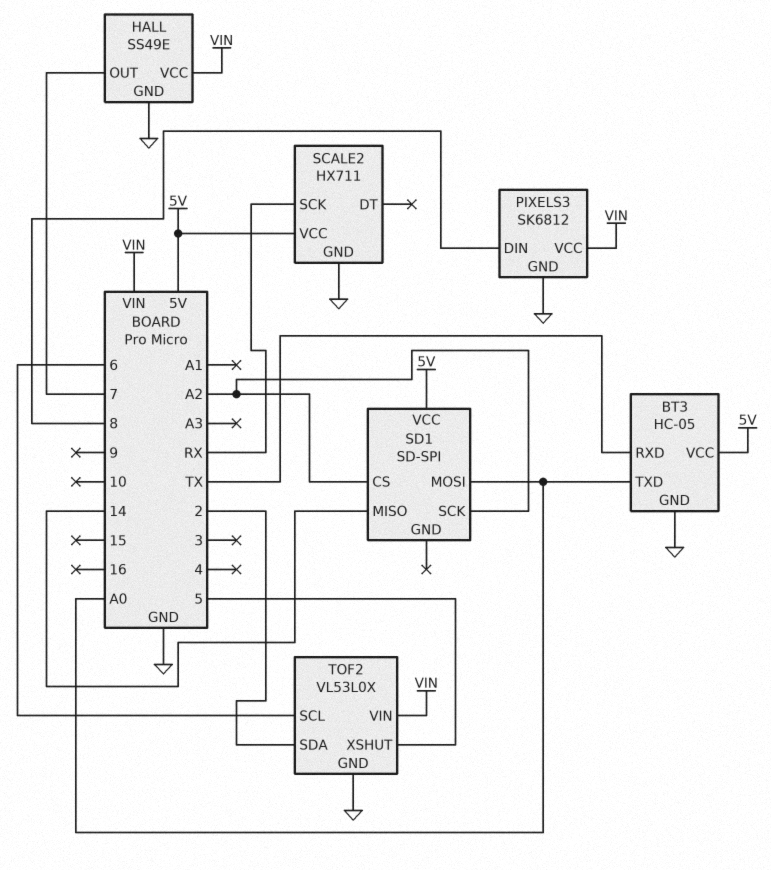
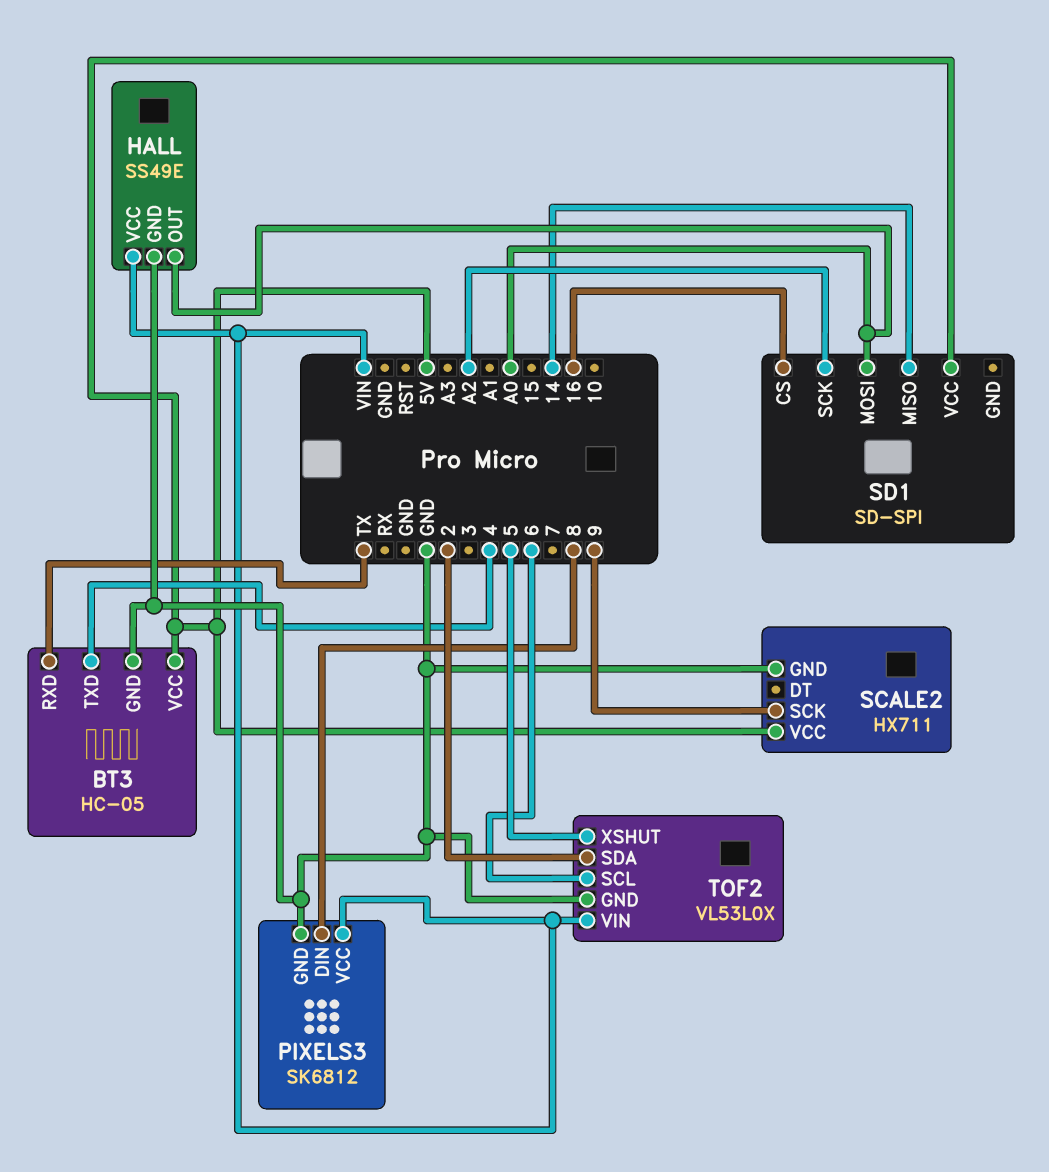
BT3 pin TXD: A0 -> 4
HALL pin OUT: 7 -> A0
SCALE2 pin SCK: RX -> 9
SD1 pin CS: A2 -> 16

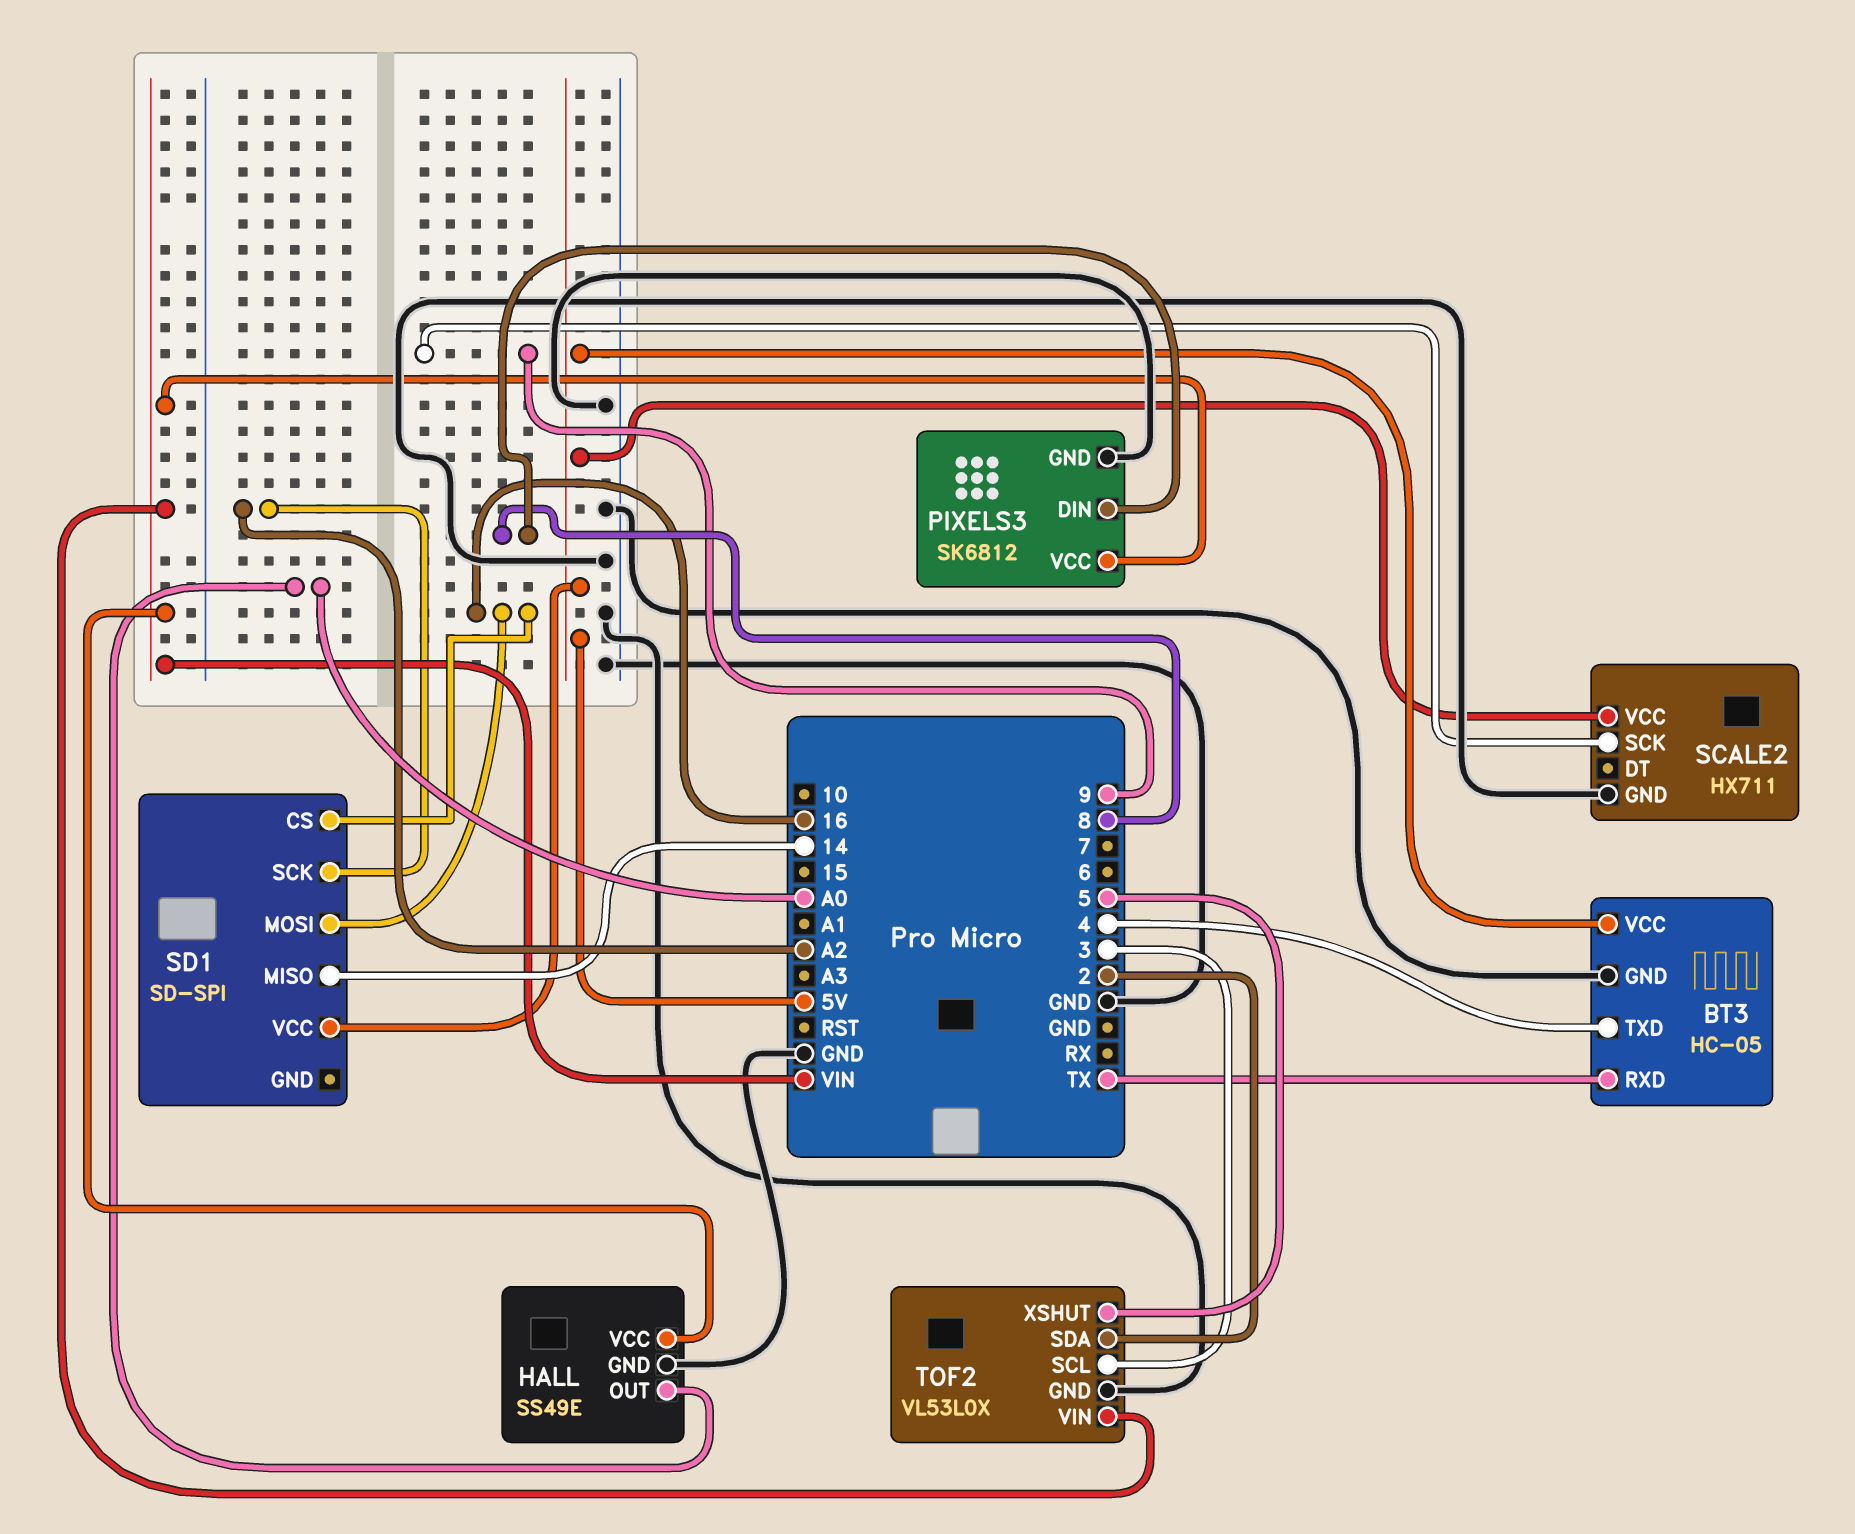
SD1 pin MOSI: A0 -> 16
TOF2 pin SCL: 6 -> 3

